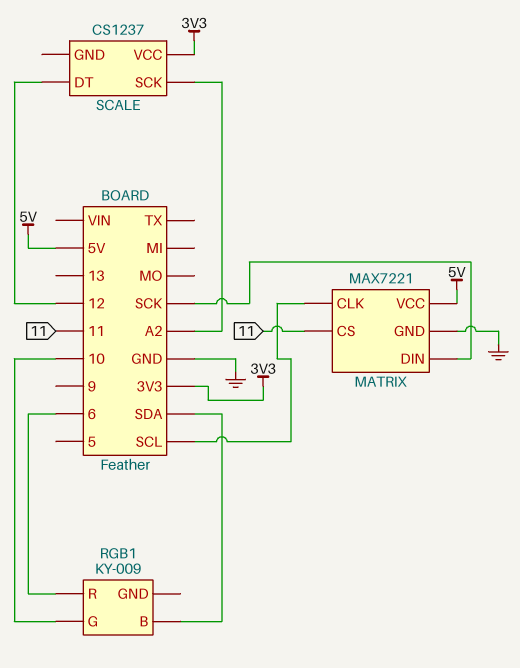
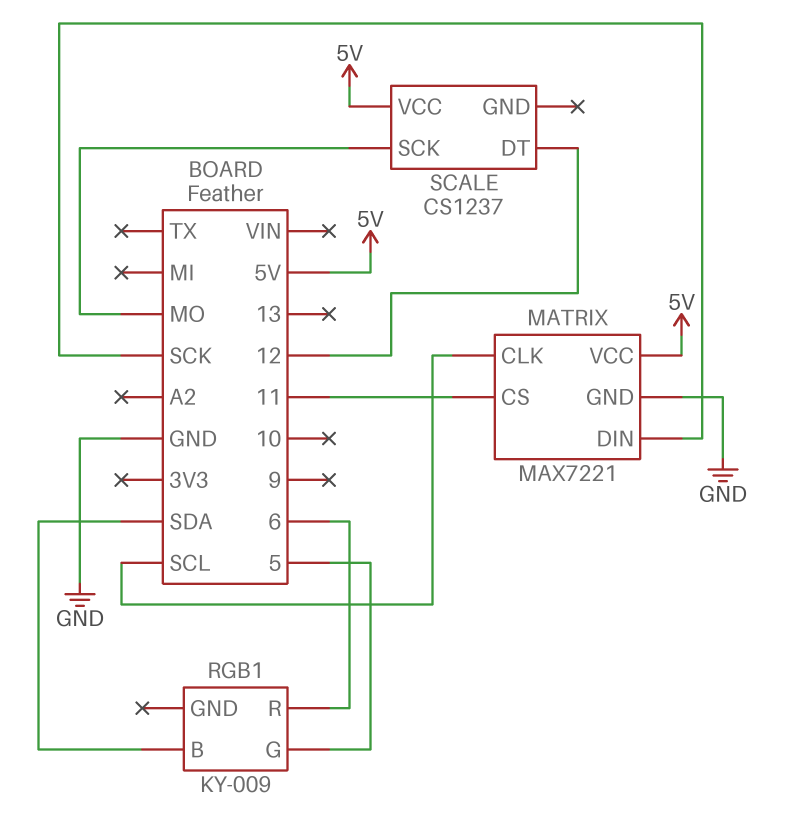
RGB1 pin G: 10 -> 5
SCALE pin SCK: A2 -> MO
SCALE pin VCC: 3V3 -> 5V

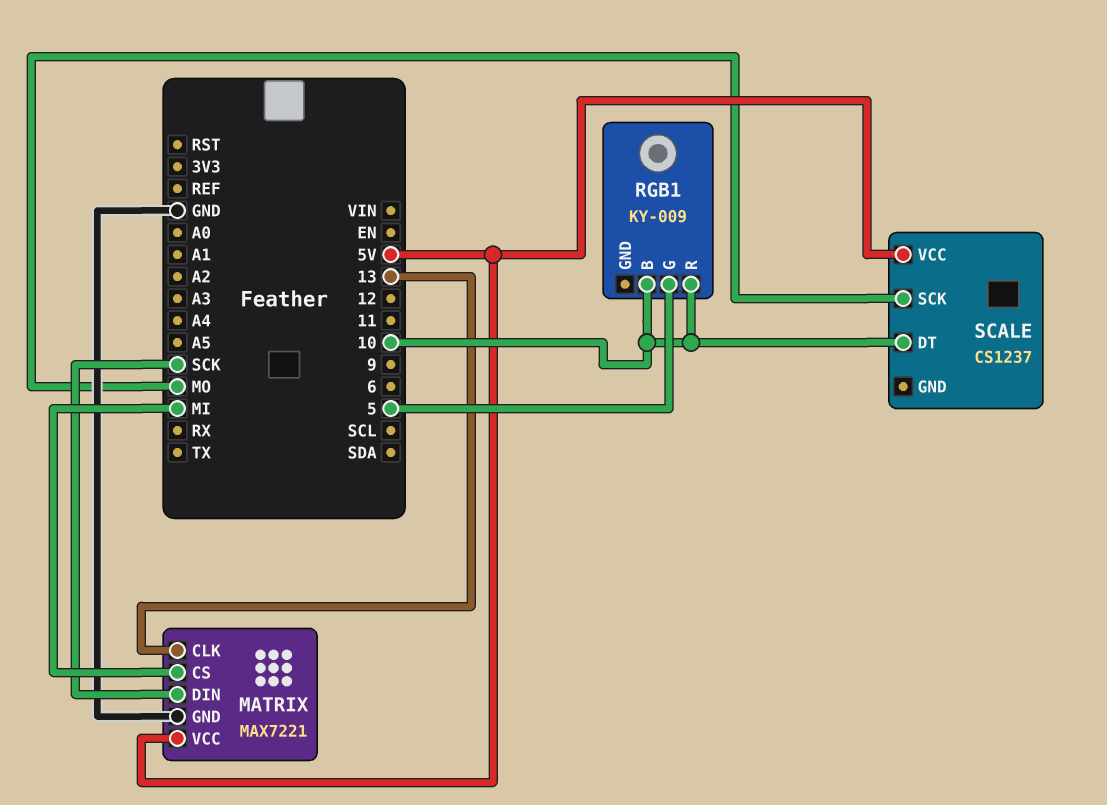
MATRIX pin CLK: SCL -> 13
MATRIX pin CS: 11 -> MI
RGB1 pin B: SDA -> 10
RGB1 pin R: 6 -> 10
SCALE pin DT: 12 -> 10

